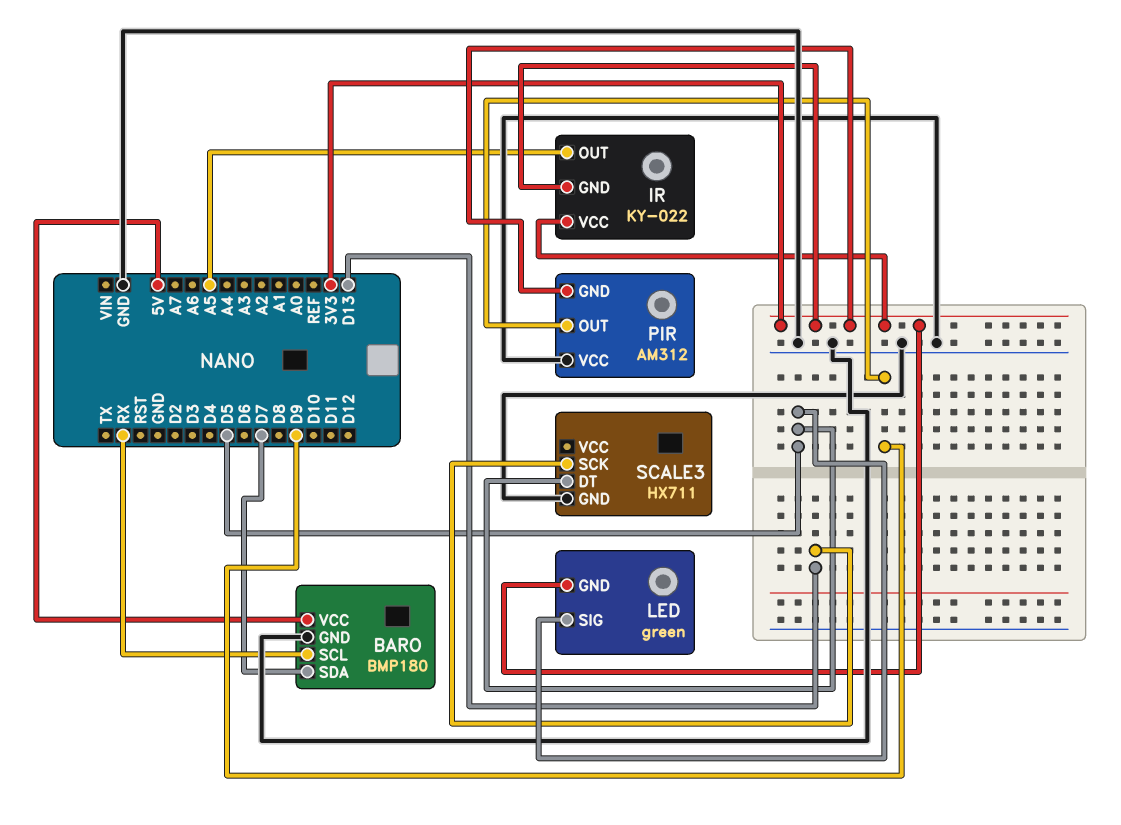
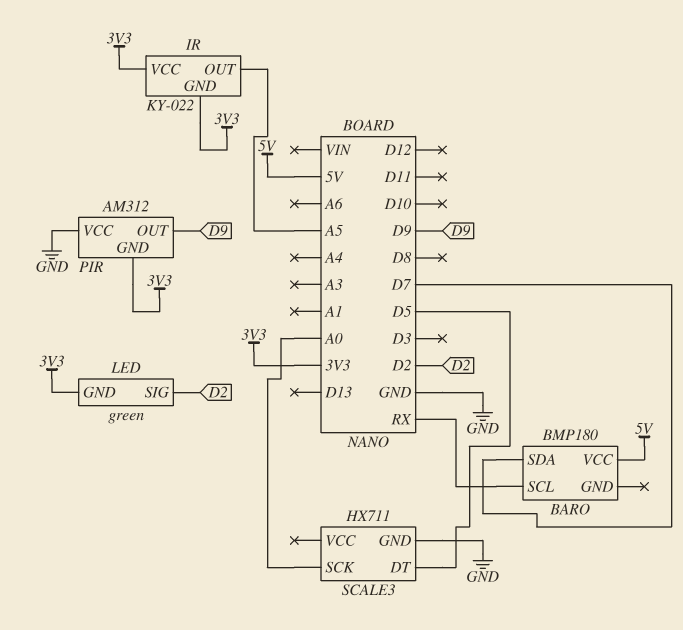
BARO pin GND: GND -> none
LED pin SIG: D5 -> D2
SCALE3 pin SCK: D13 -> A0

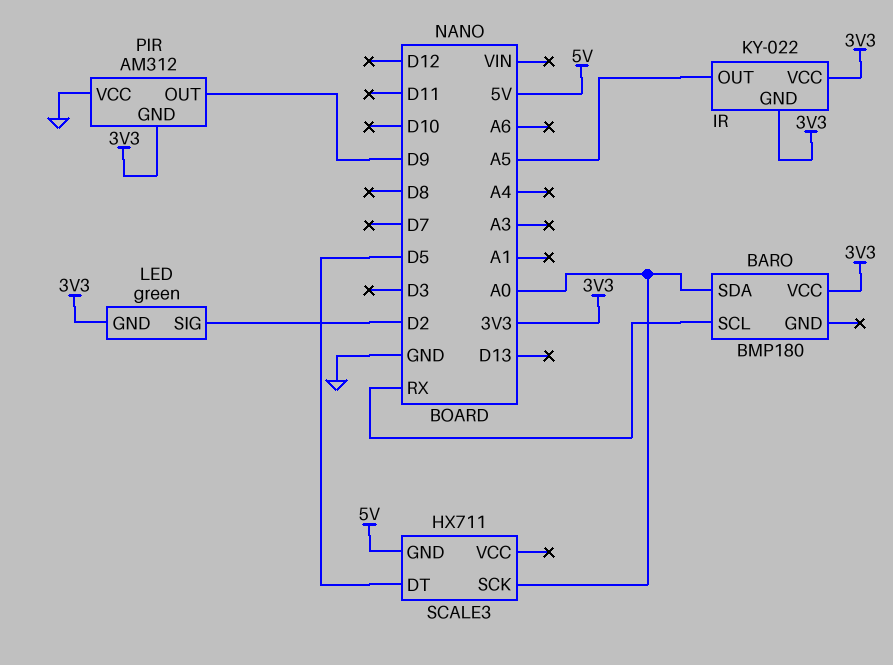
BARO pin SDA: D7 -> A0
BARO pin VCC: 5V -> 3V3
SCALE3 pin GND: GND -> 5V

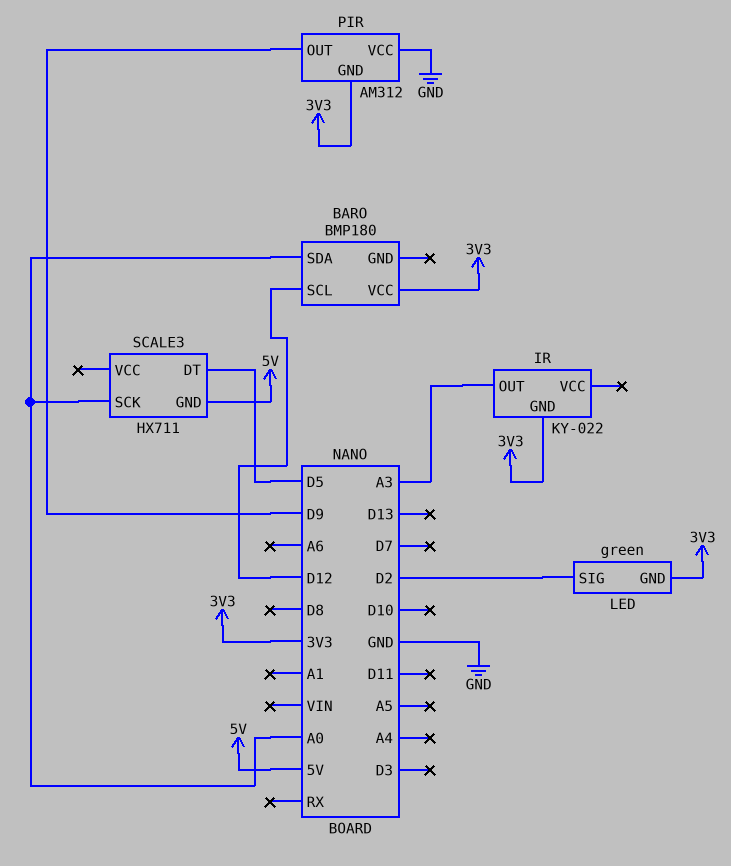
BARO pin SCL: RX -> D12
IR pin OUT: A5 -> A3
IR pin VCC: 3V3 -> none

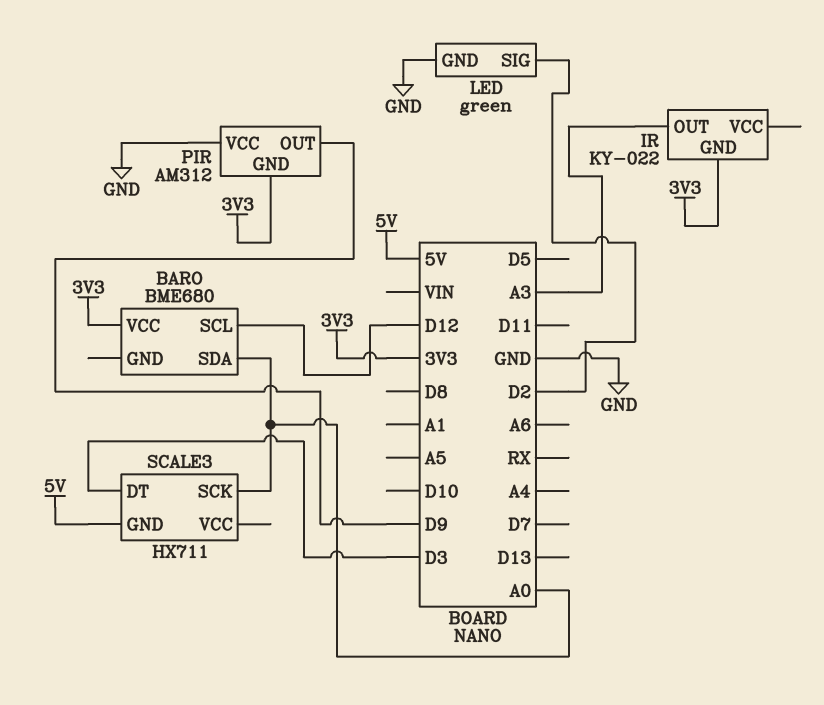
BARO: BMP180 -> BME680
LED pin GND: 3V3 -> GND
SCALE3 pin DT: D5 -> D3

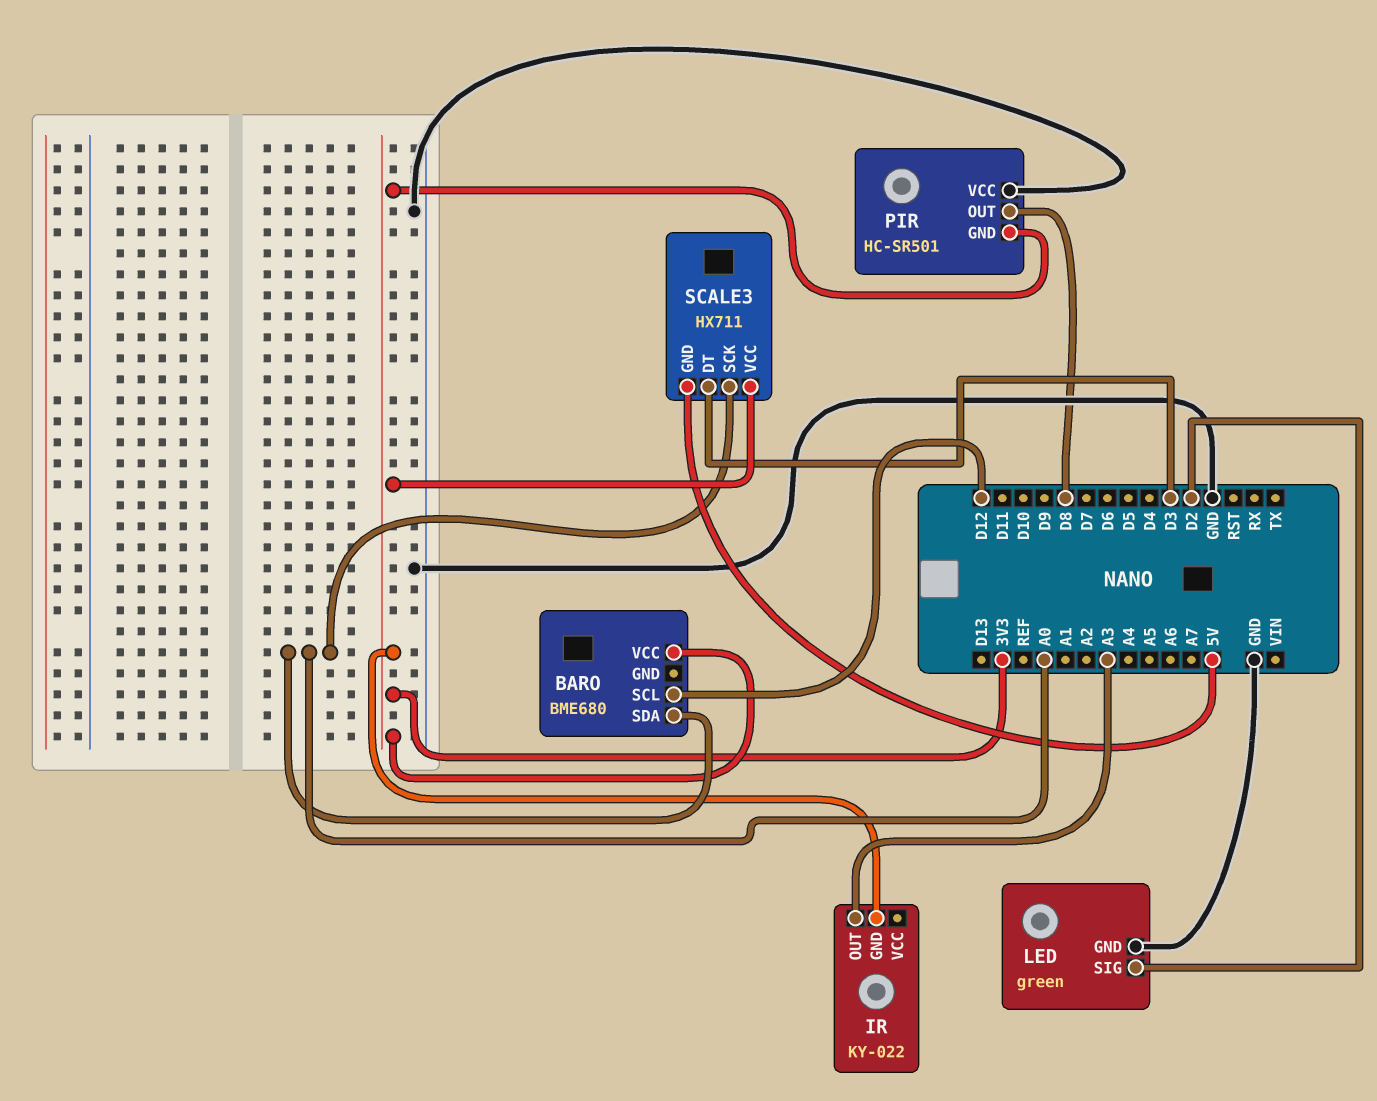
PIR: AM312 -> HC-SR501
PIR pin OUT: D9 -> D8
SCALE3 pin VCC: none -> 3V3

